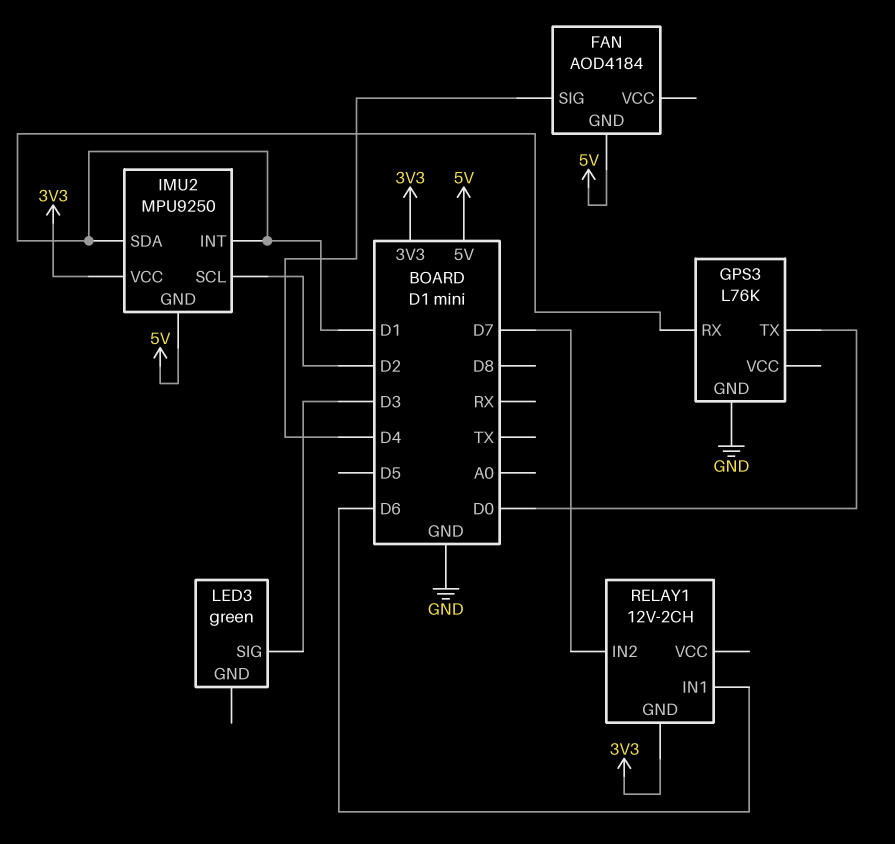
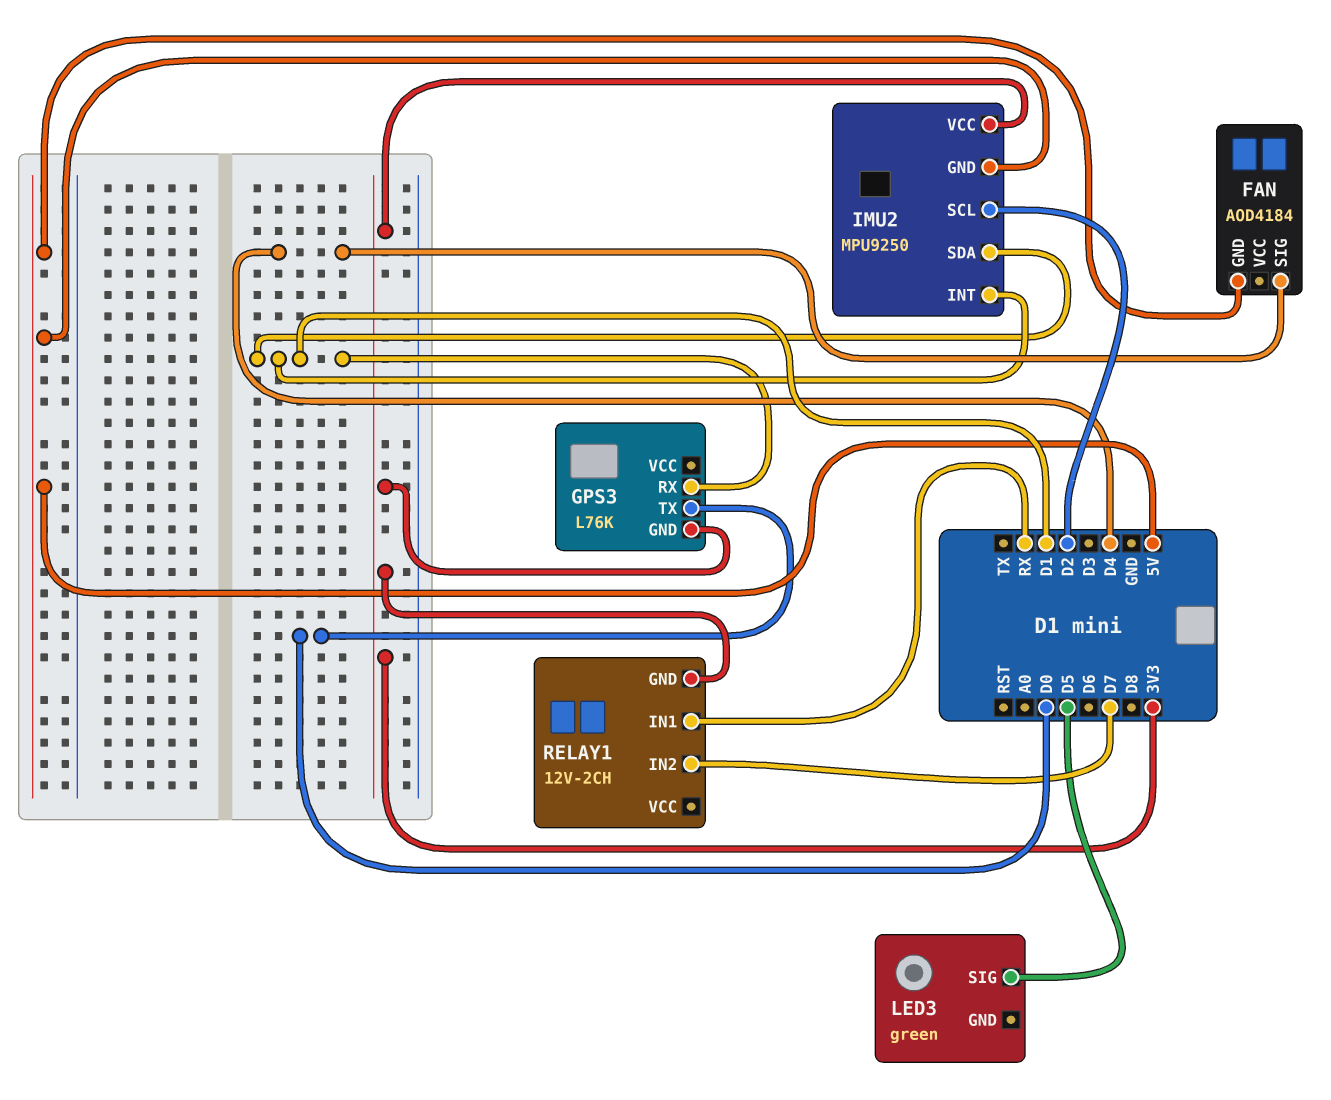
GPS3 pin GND: GND -> 3V3
LED3 pin SIG: D3 -> D5
RELAY1 pin IN1: D6 -> RX

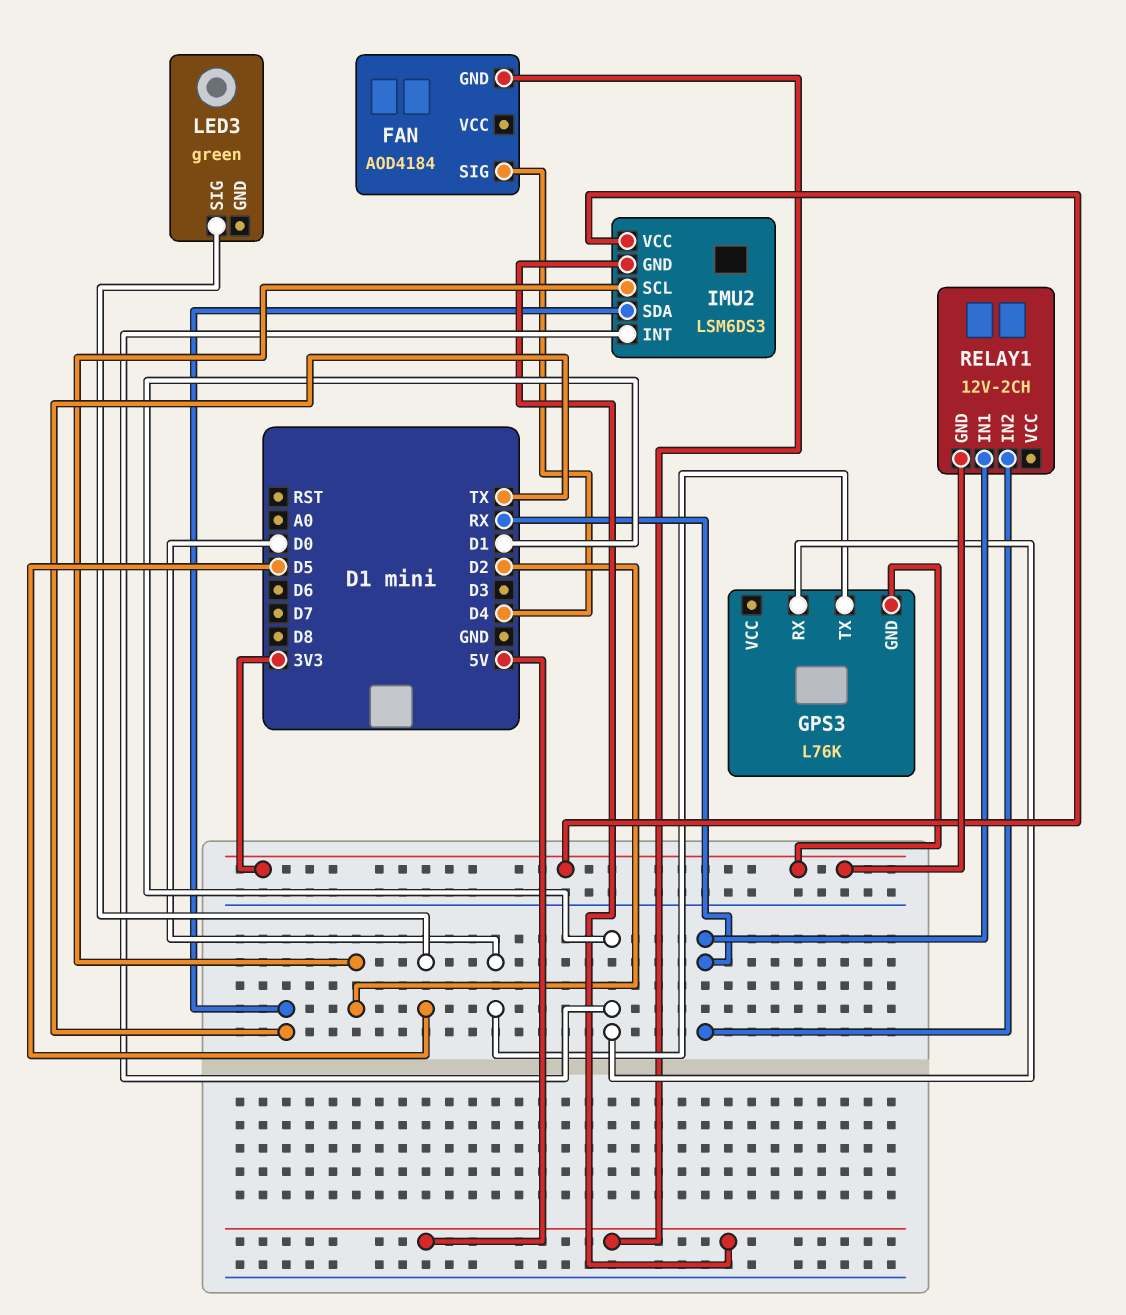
IMU2: MPU9250 -> LSM6DS3
IMU2 pin SDA: D1 -> TX
RELAY1 pin IN2: D7 -> RX

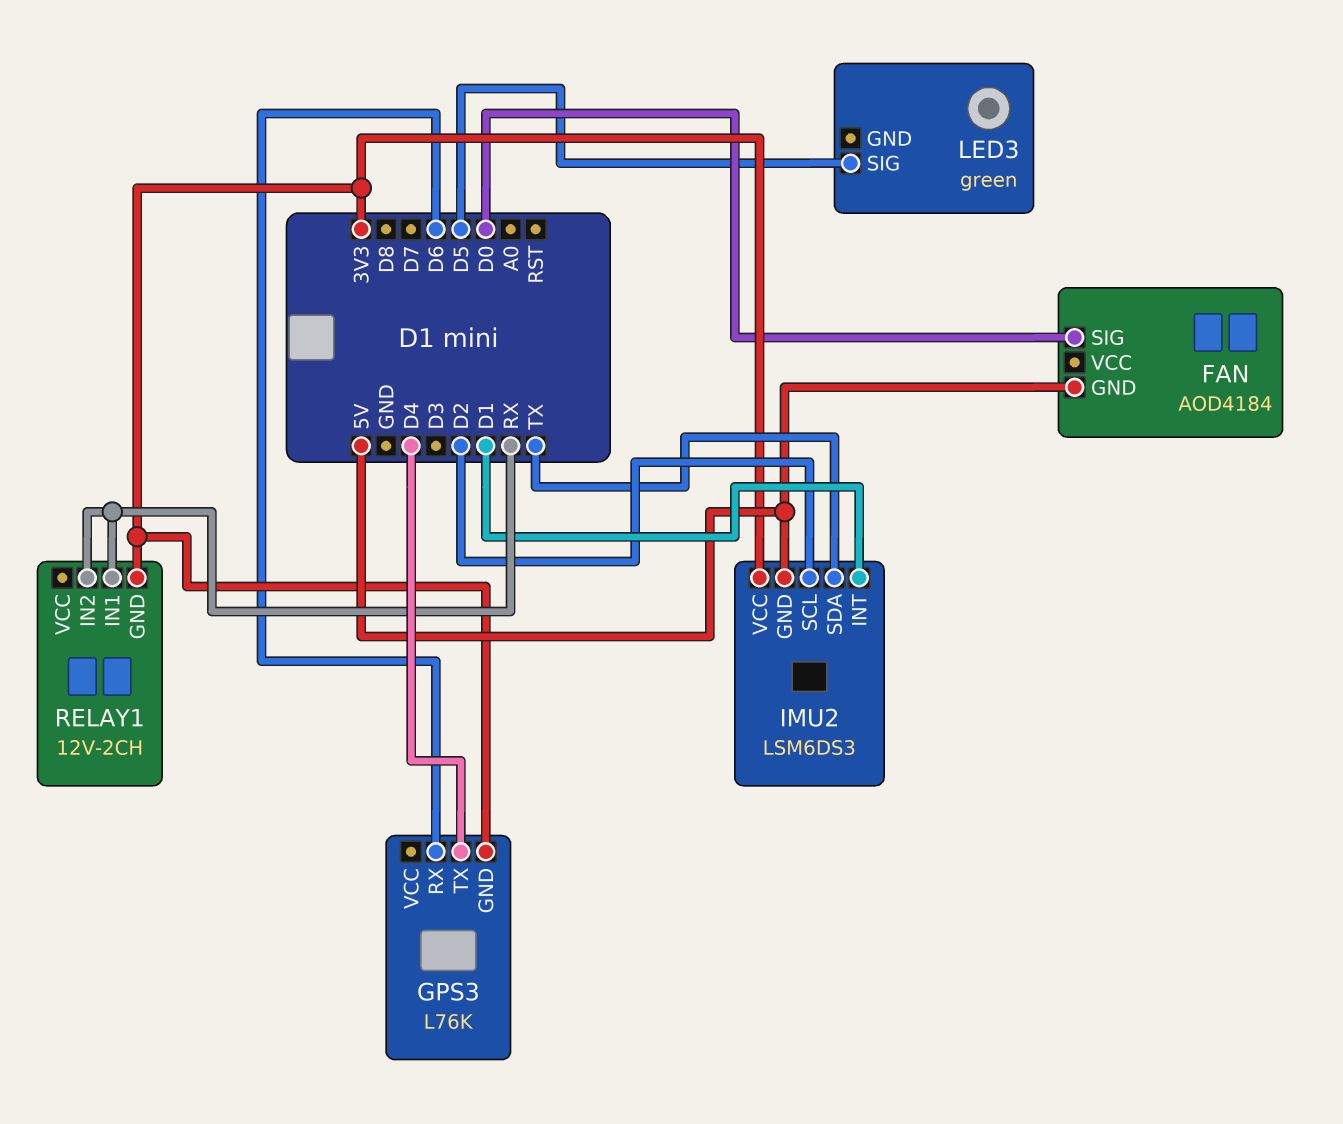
FAN pin SIG: D4 -> D0
GPS3 pin RX: D1 -> D6
GPS3 pin TX: D0 -> D4

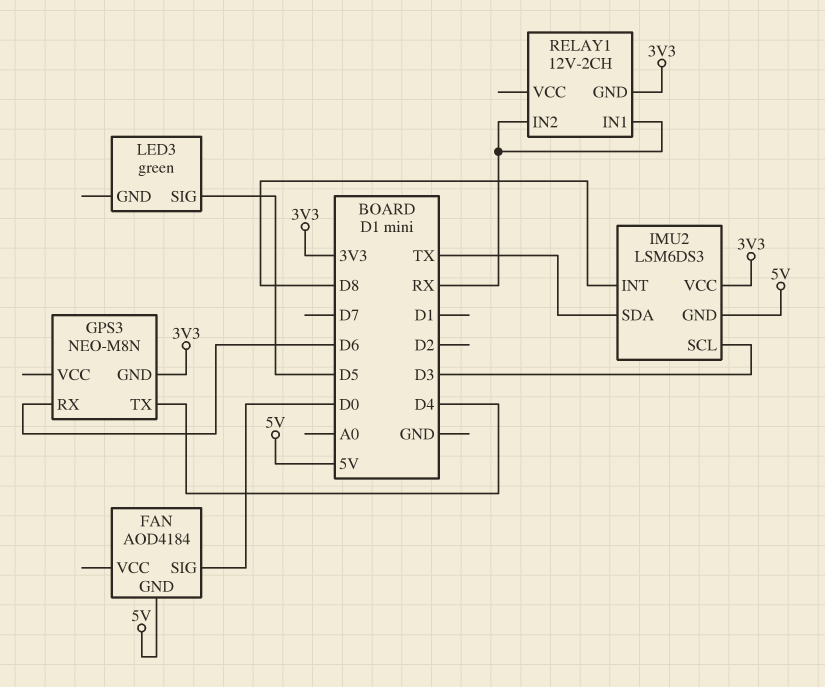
GPS3: L76K -> NEO-M8N
IMU2 pin INT: D1 -> D8
IMU2 pin SCL: D2 -> D3

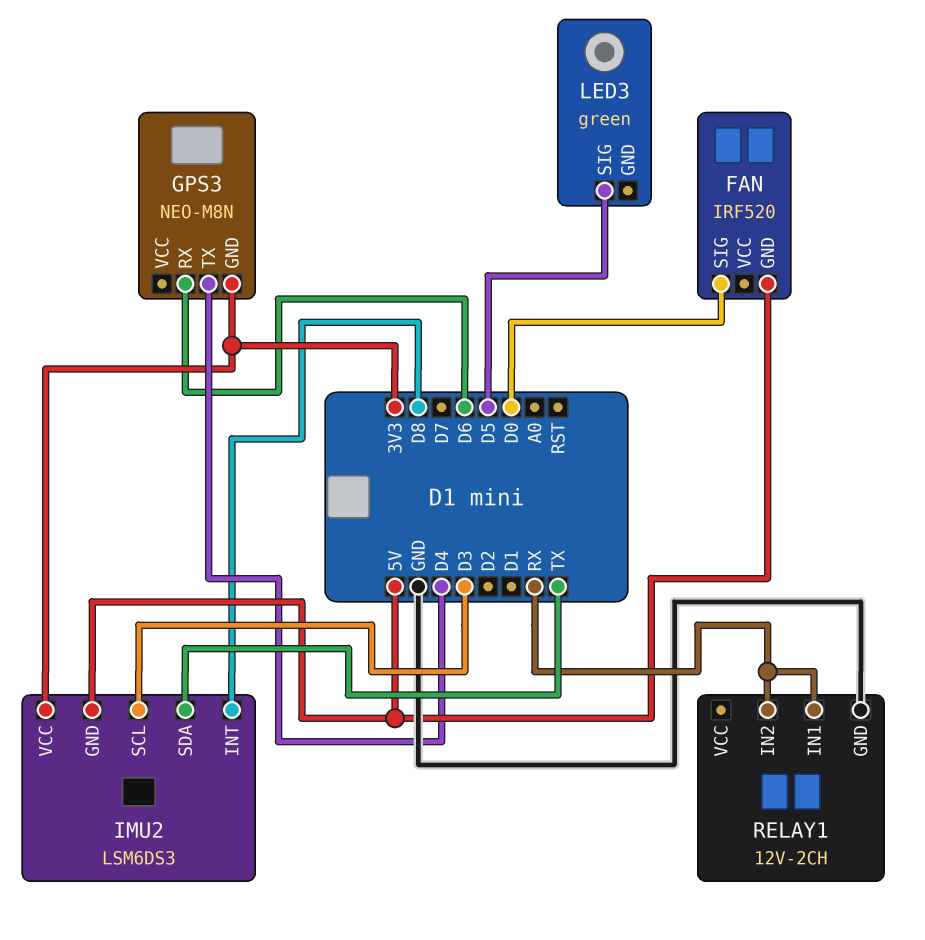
FAN: AOD4184 -> IRF520
RELAY1 pin GND: 3V3 -> GND

